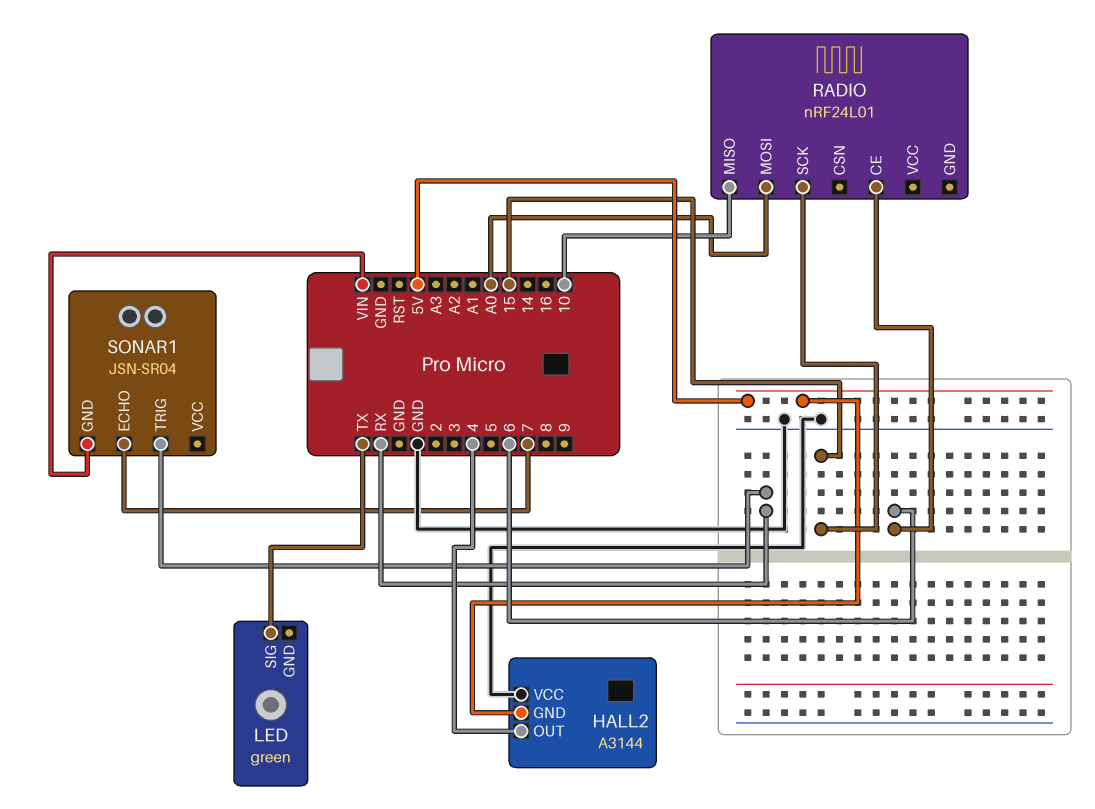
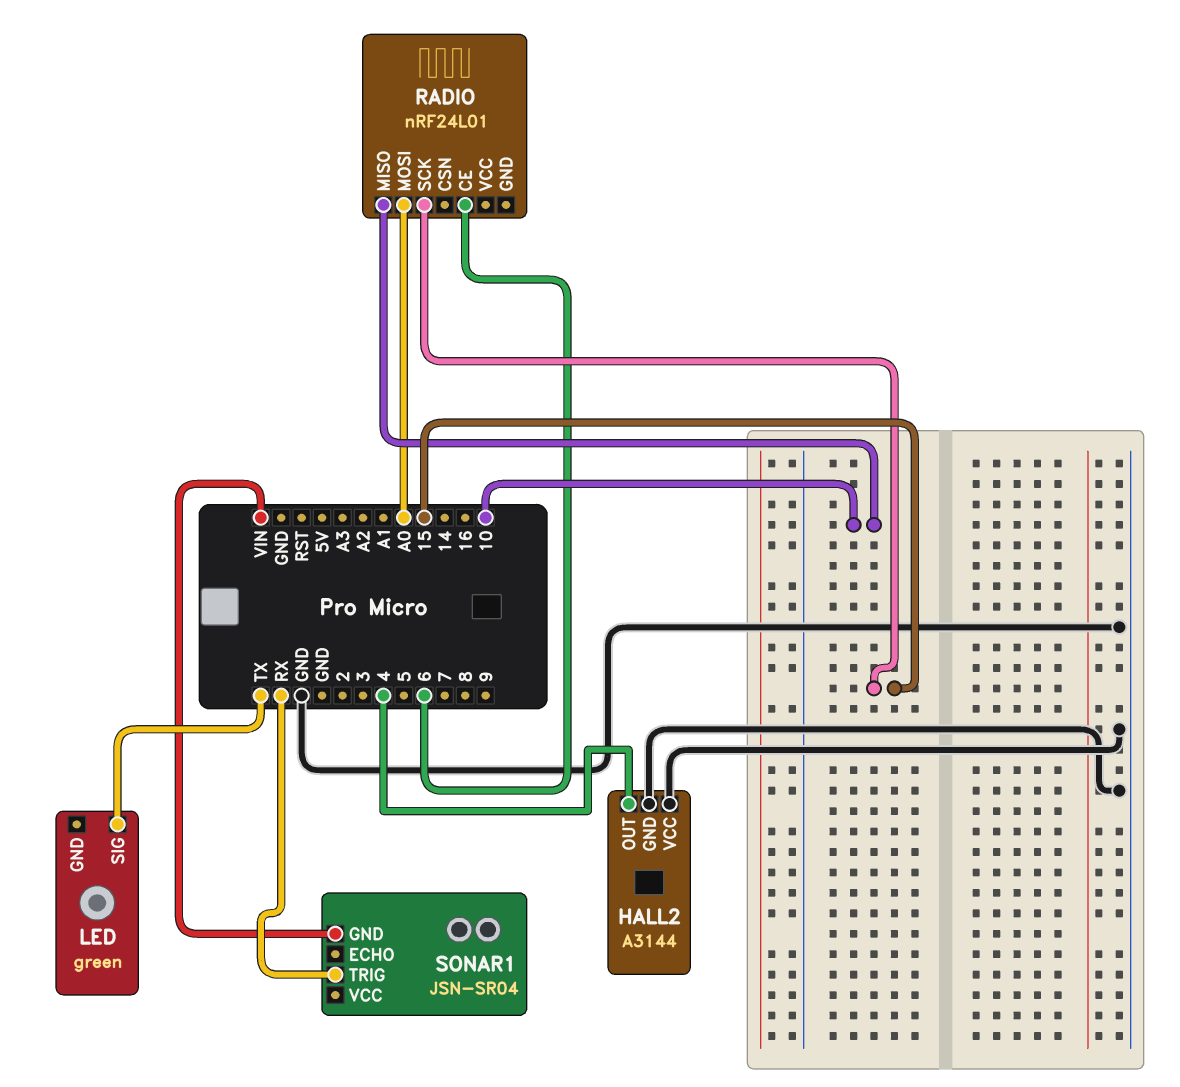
HALL2 pin GND: 5V -> GND
SONAR1 pin ECHO: 7 -> none

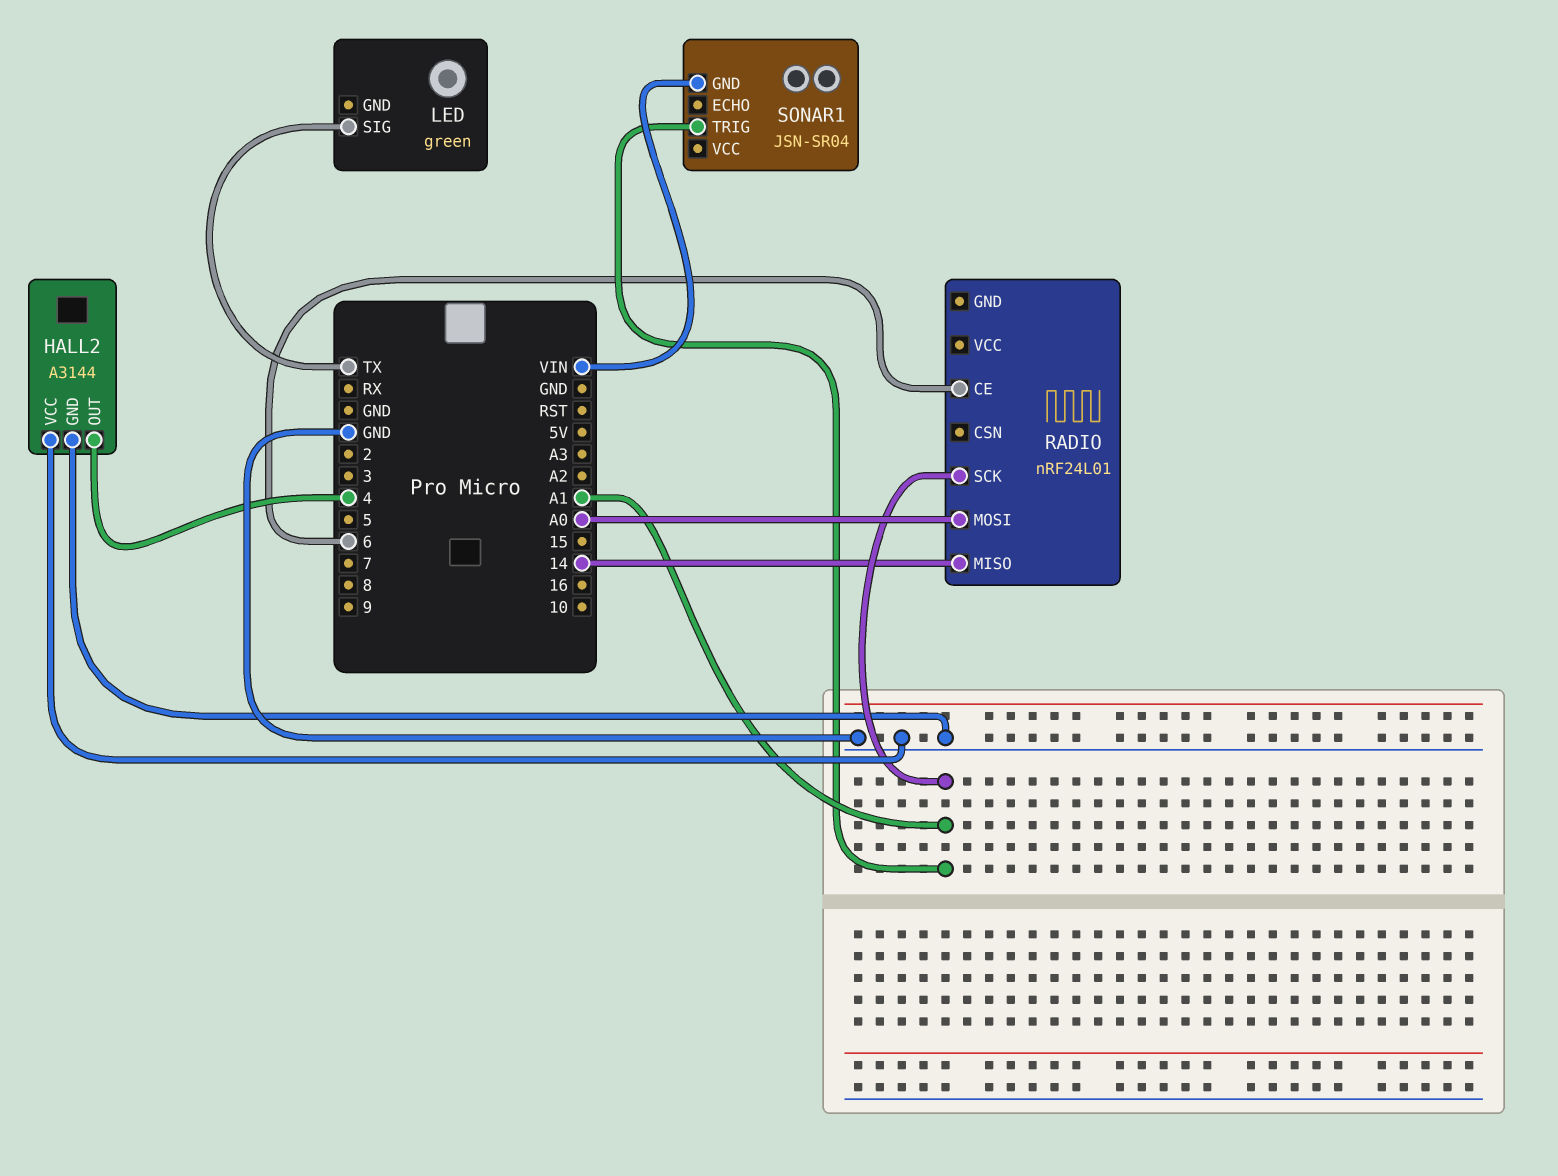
RADIO pin MISO: 10 -> 14
RADIO pin SCK: 15 -> A1
SONAR1 pin TRIG: RX -> A1

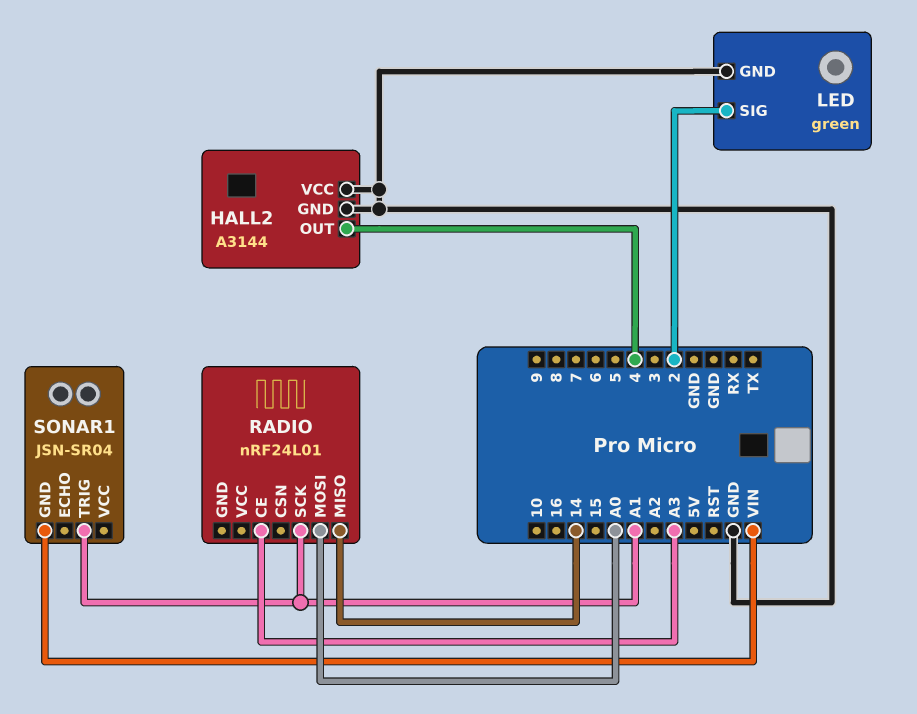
LED pin GND: none -> GND
LED pin SIG: TX -> 2
RADIO pin CE: 6 -> A3

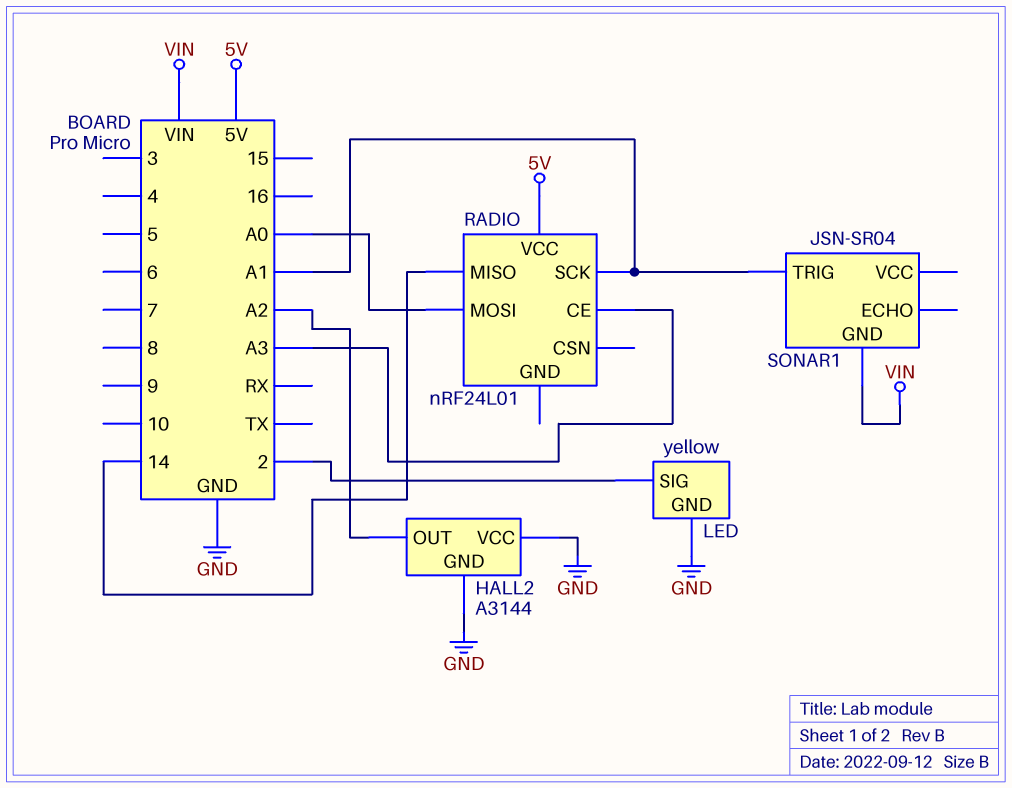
HALL2 pin OUT: 4 -> A2
LED: green -> yellow
RADIO pin VCC: none -> 5V

